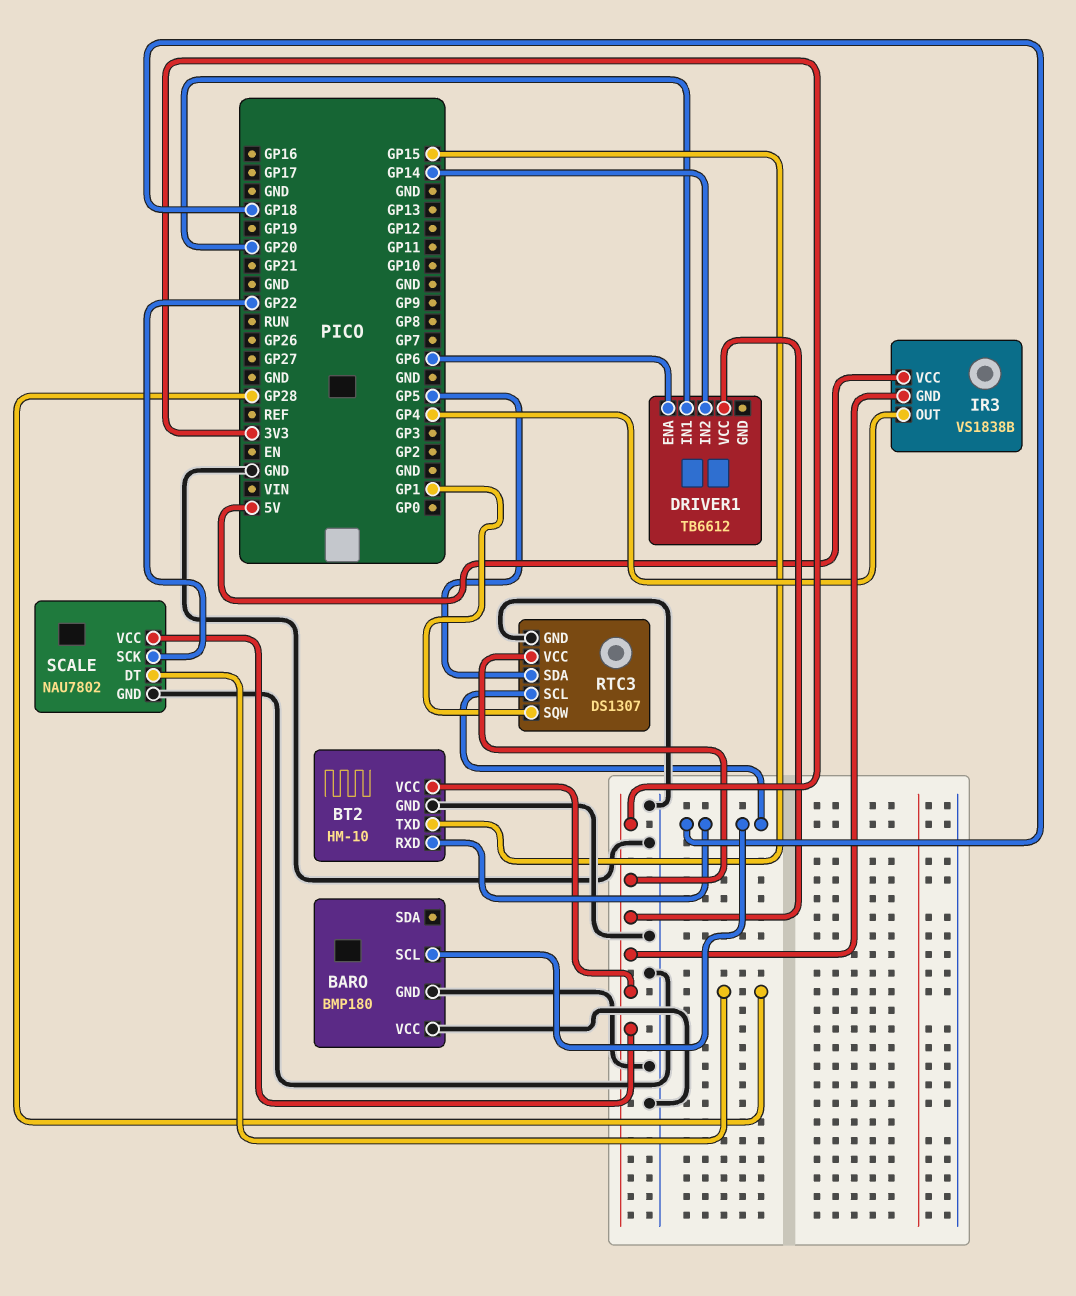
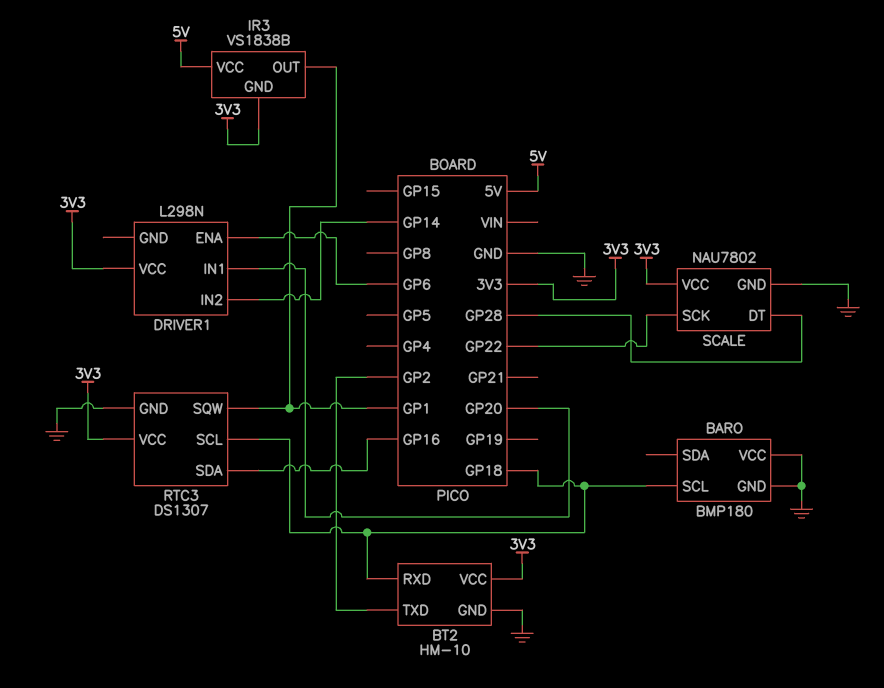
BT2 pin TXD: GP15 -> GP2
DRIVER1: TB6612 -> L298N
IR3 pin OUT: GP4 -> GP1
RTC3 pin SDA: GP5 -> GP16

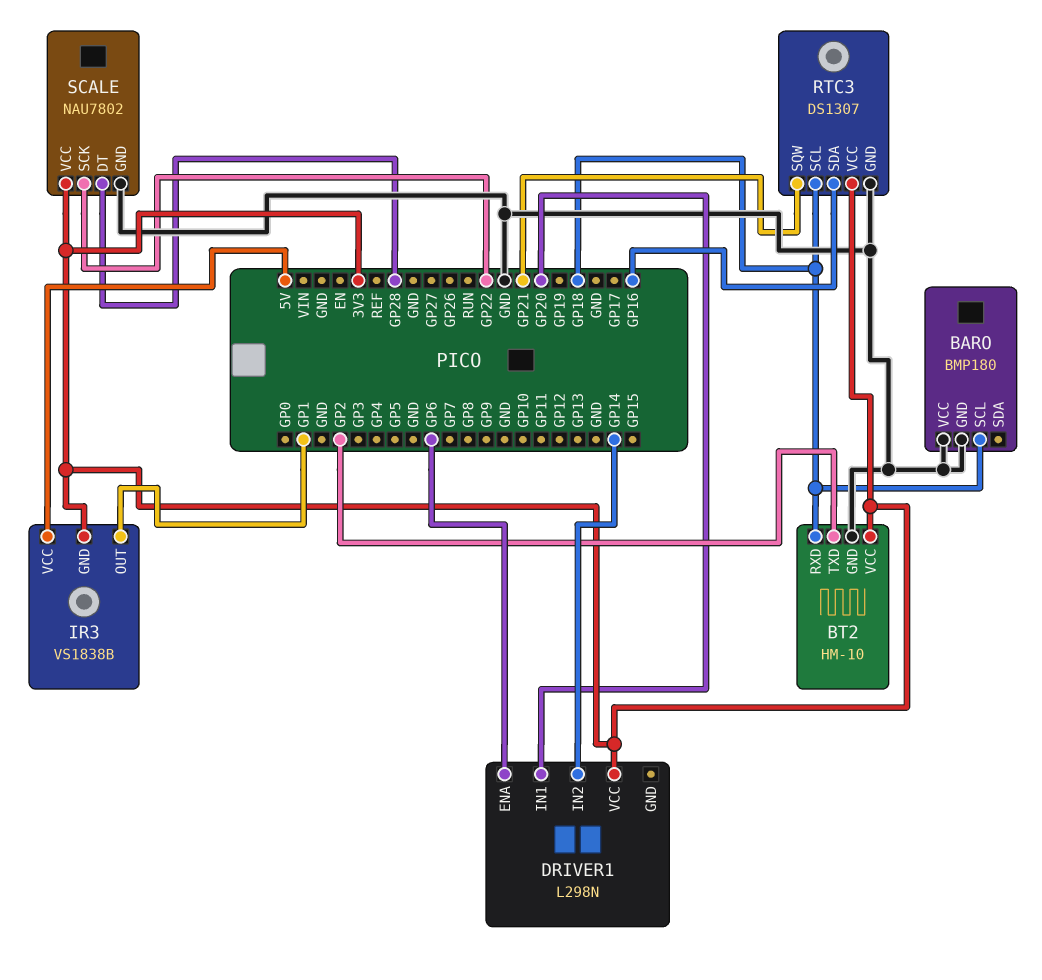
RTC3 pin SQW: GP1 -> GP21

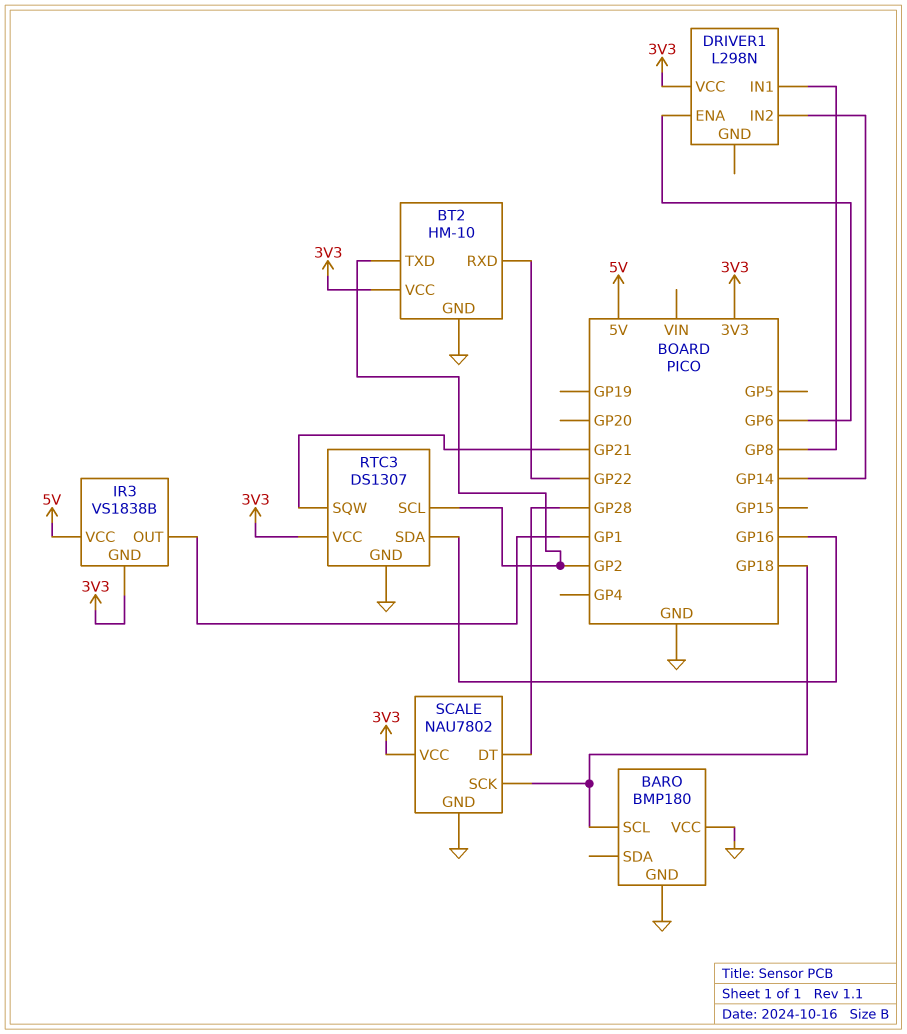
BT2 pin RXD: GP18 -> GP22
DRIVER1 pin IN1: GP20 -> GP8
RTC3 pin SCL: GP18 -> GP2
SCALE pin SCK: GP22 -> GP18

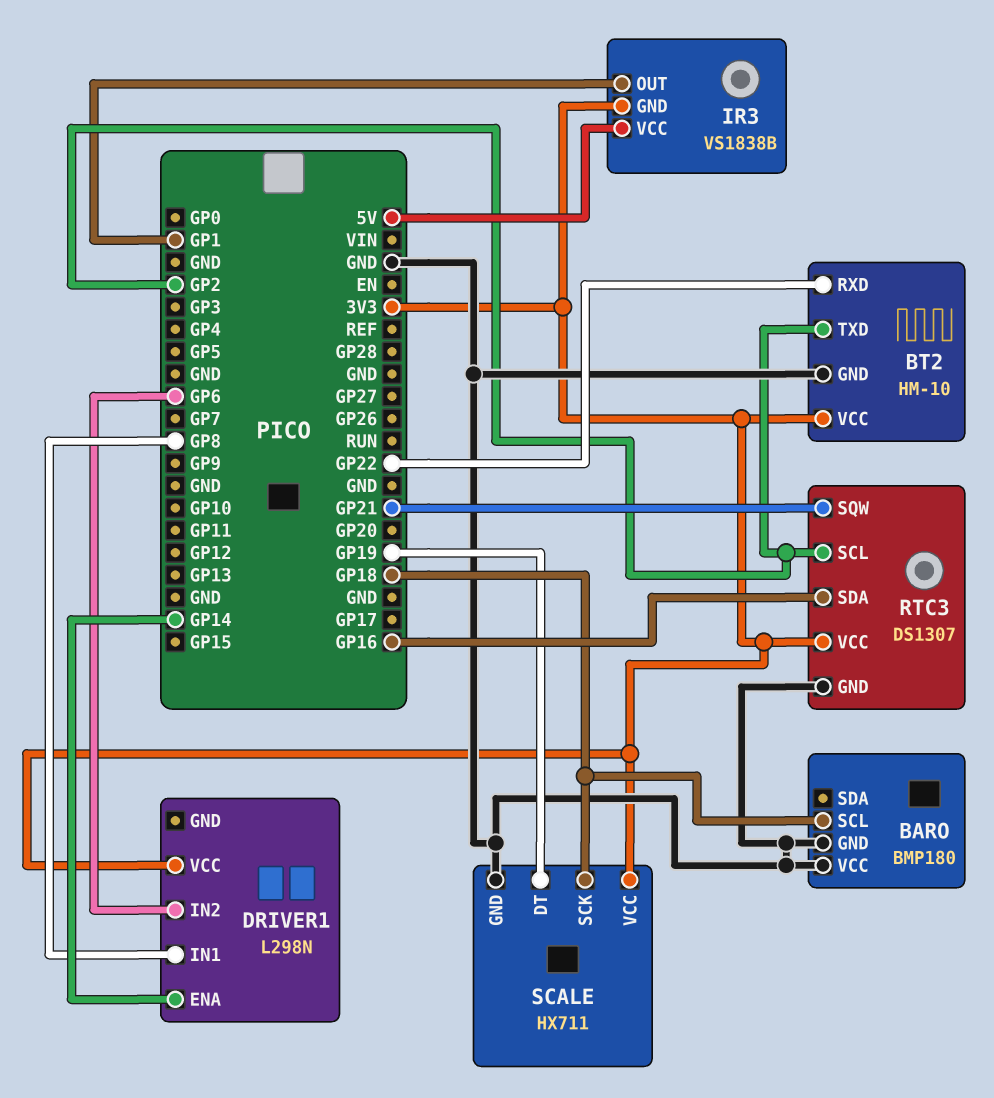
DRIVER1 pin ENA: GP6 -> GP14
DRIVER1 pin IN2: GP14 -> GP6
SCALE: NAU7802 -> HX711
SCALE pin DT: GP28 -> GP19

